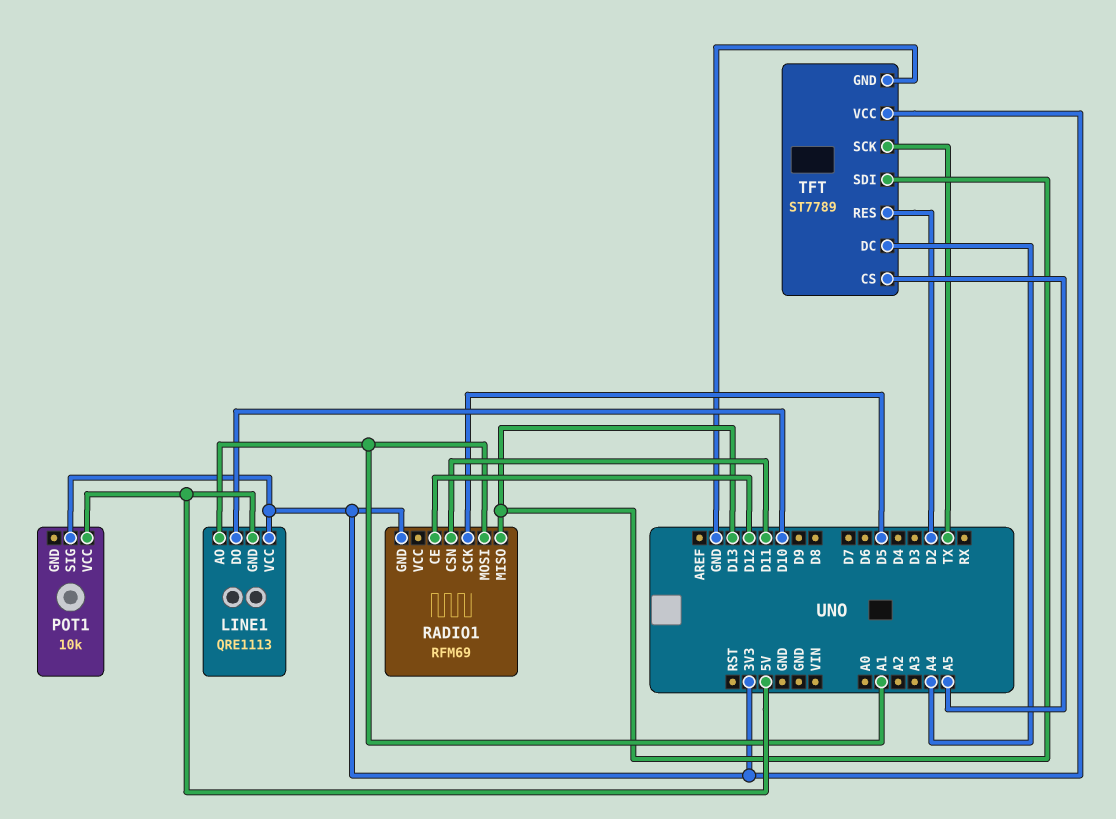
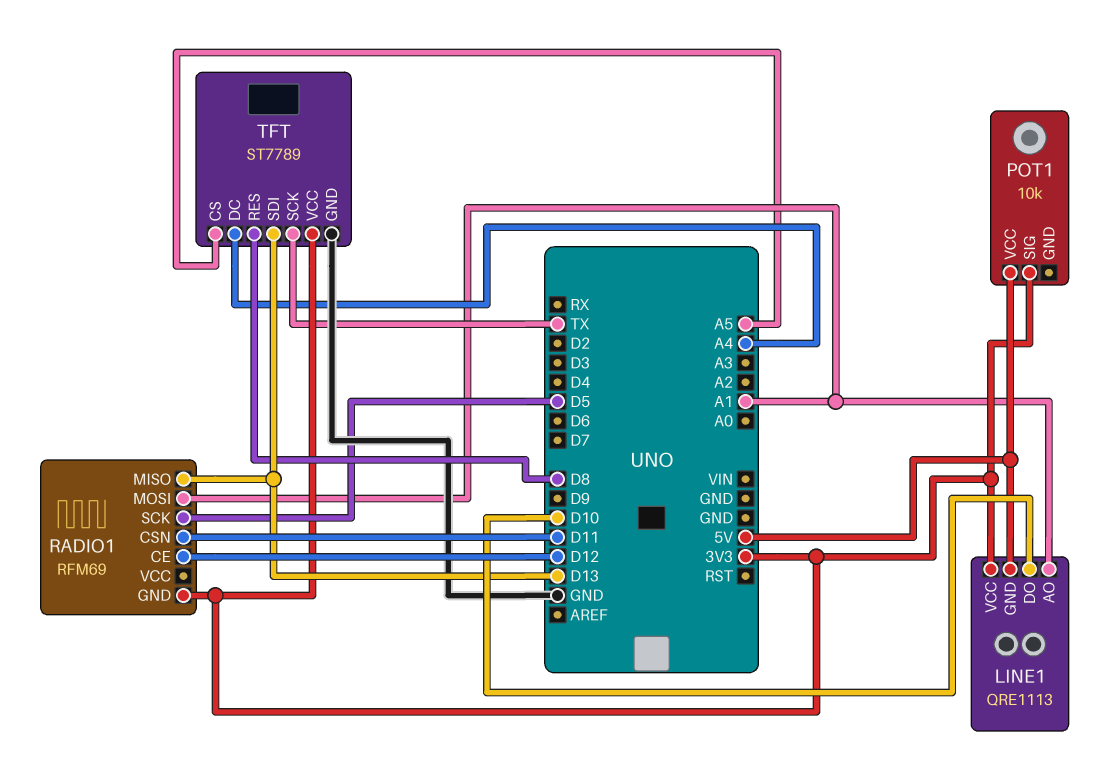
TFT pin RES: D2 -> D8

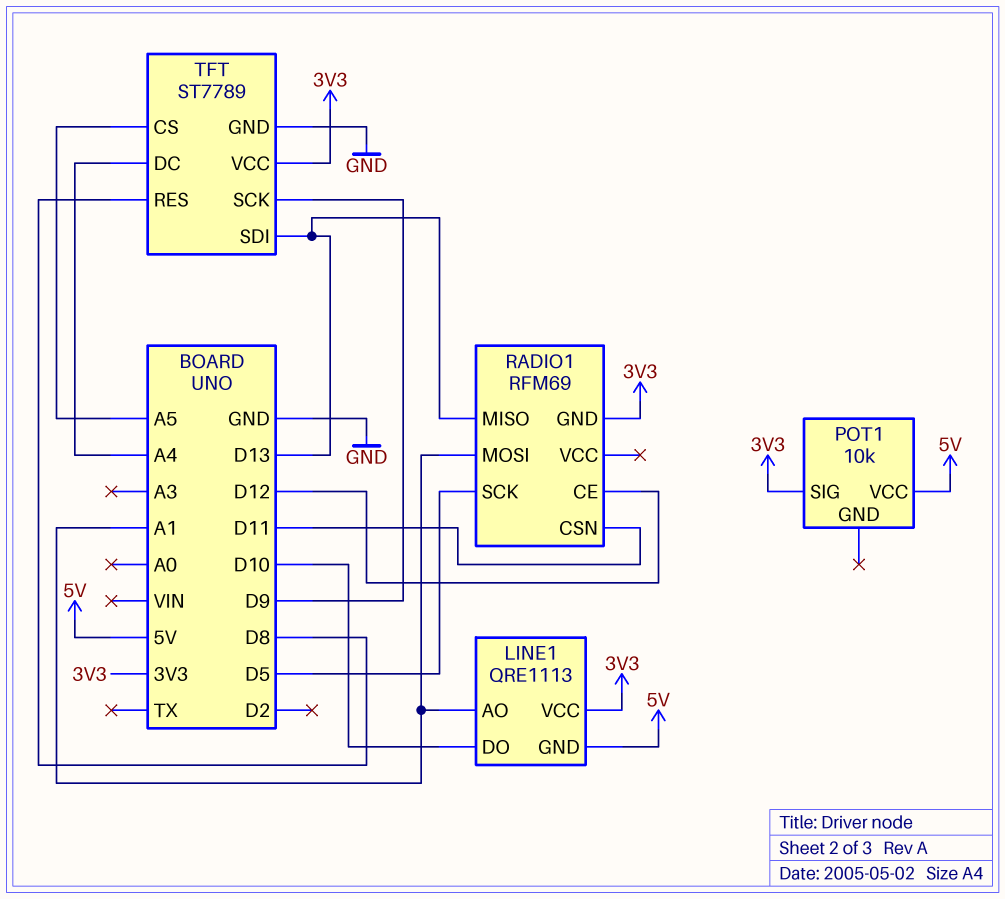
TFT pin SCK: TX -> D9

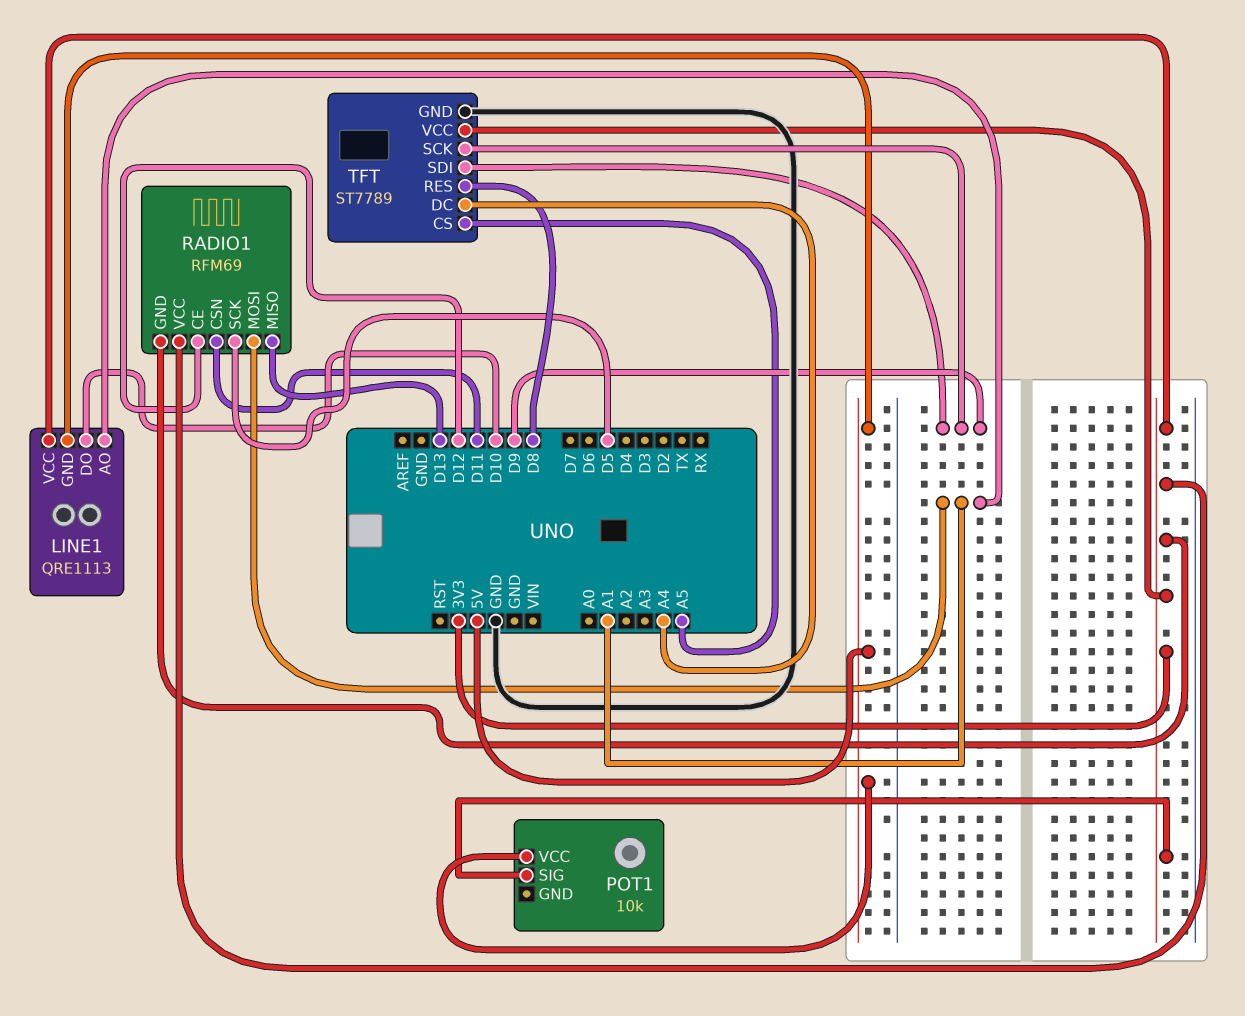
RADIO1 pin VCC: none -> 3V3
TFT pin SDI: D13 -> D9

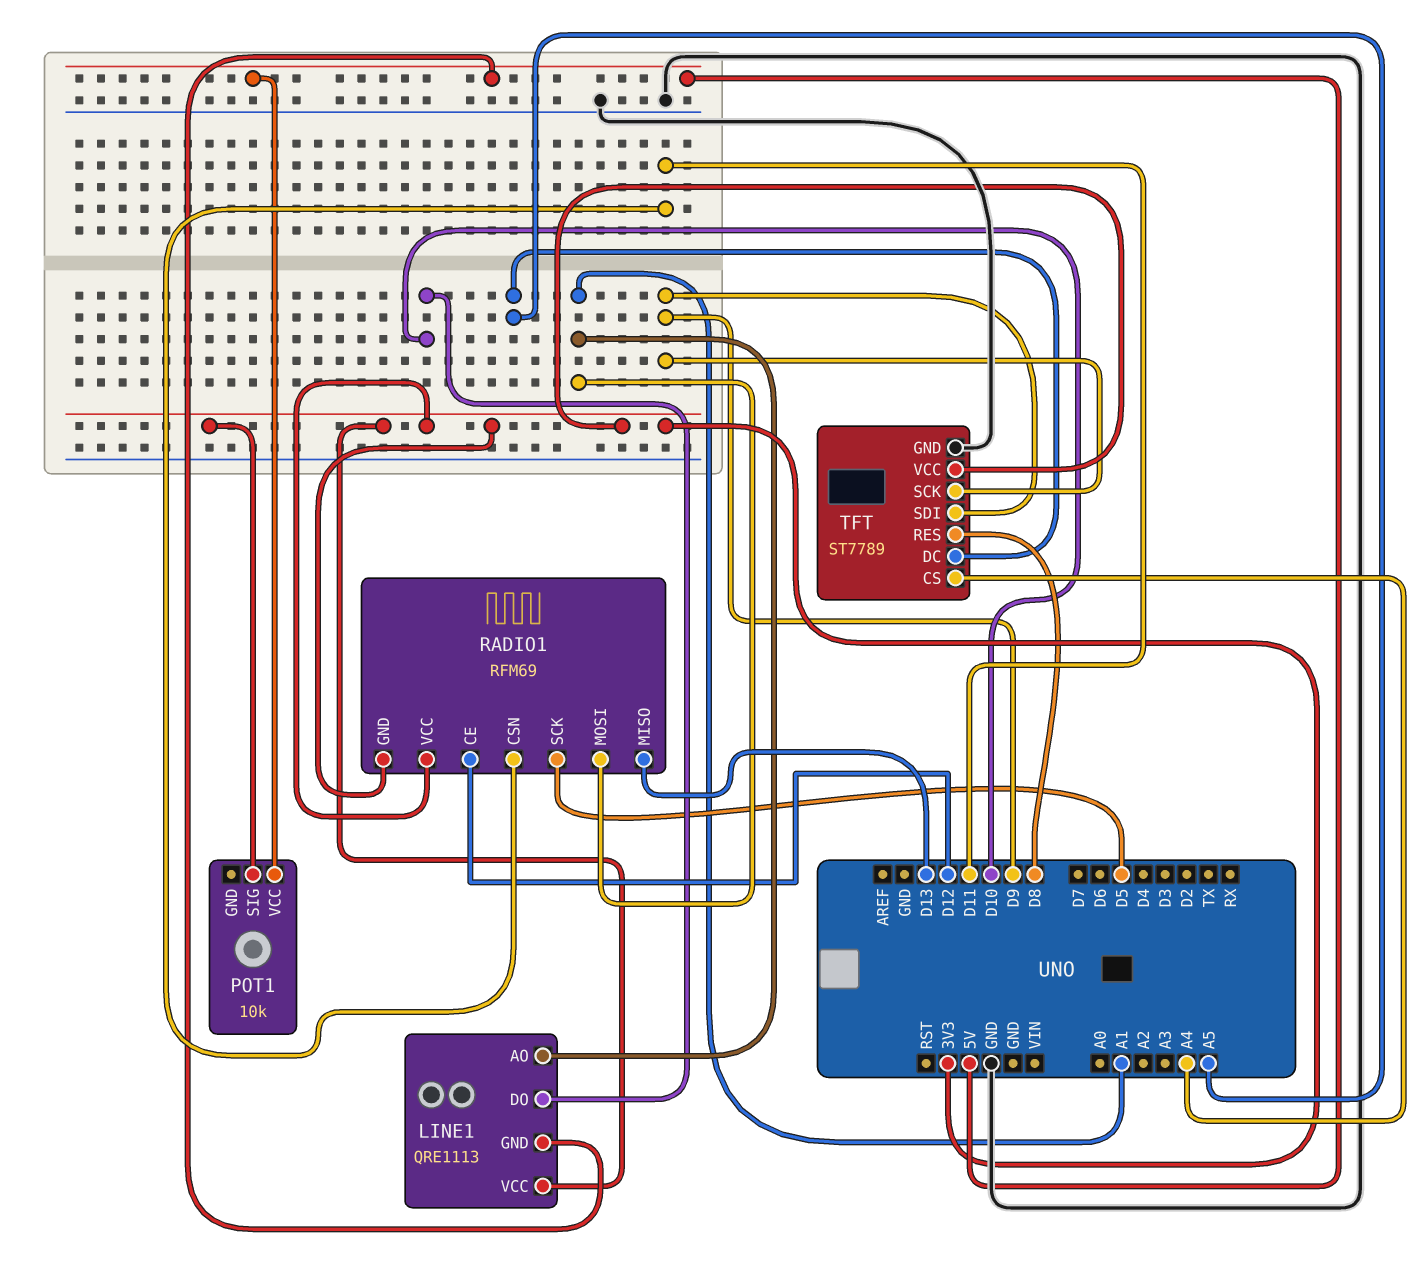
TFT pin CS: A5 -> A4
TFT pin DC: A4 -> A5

